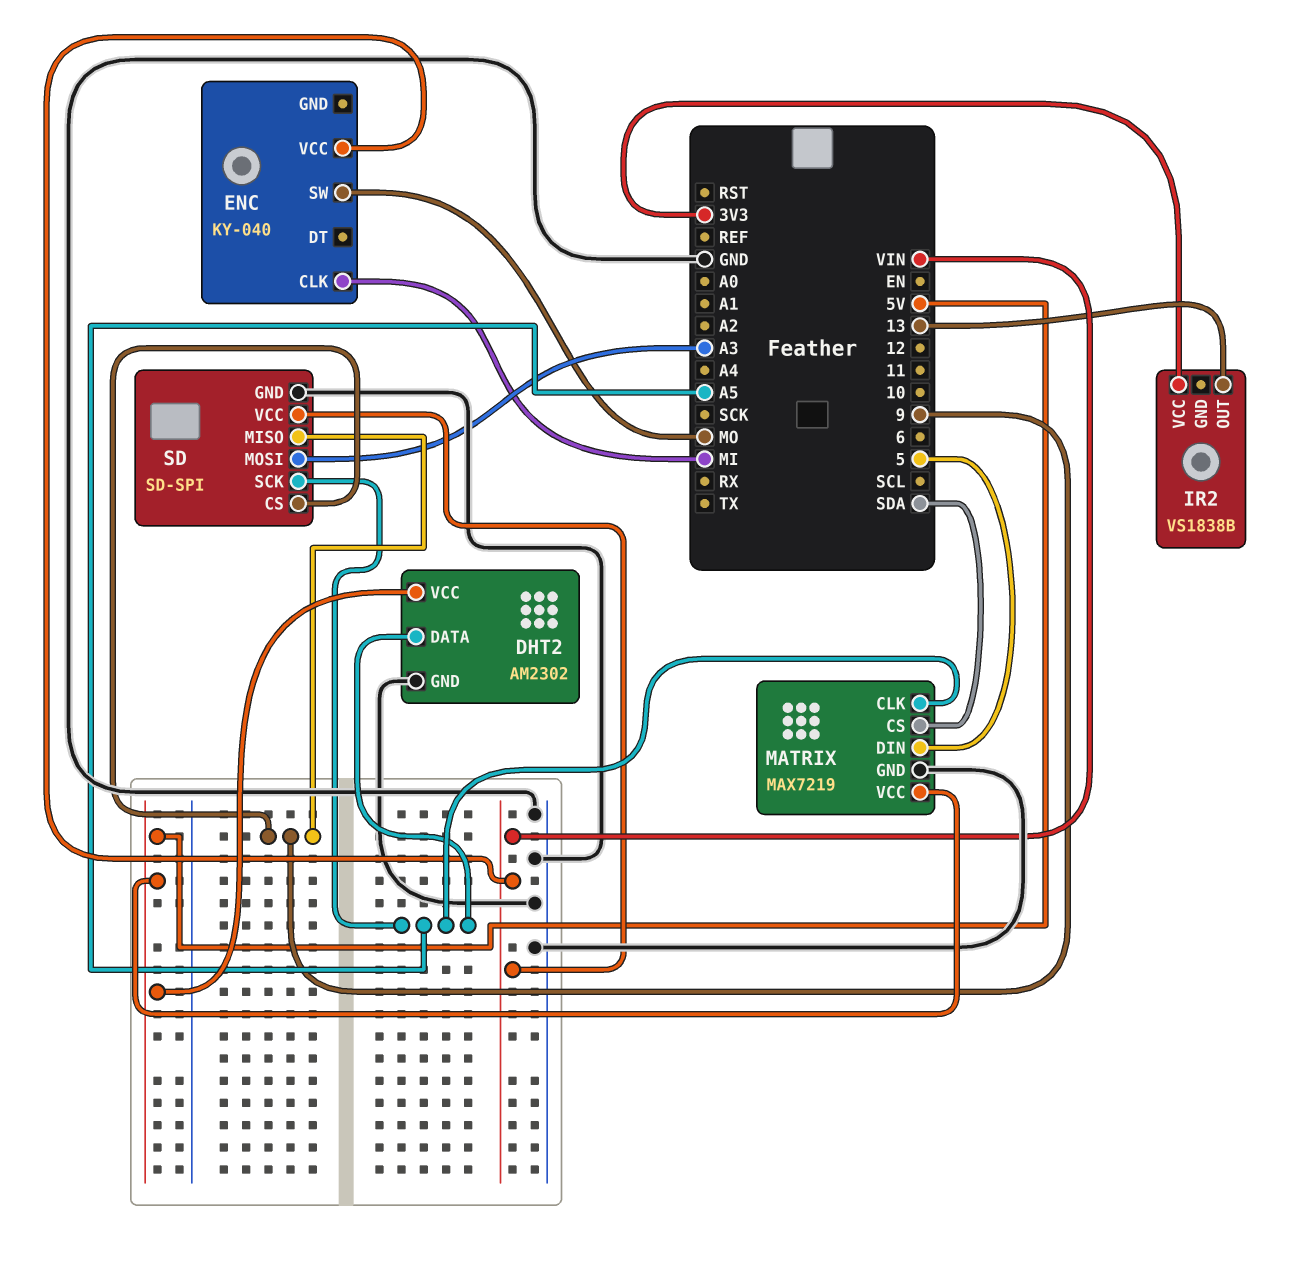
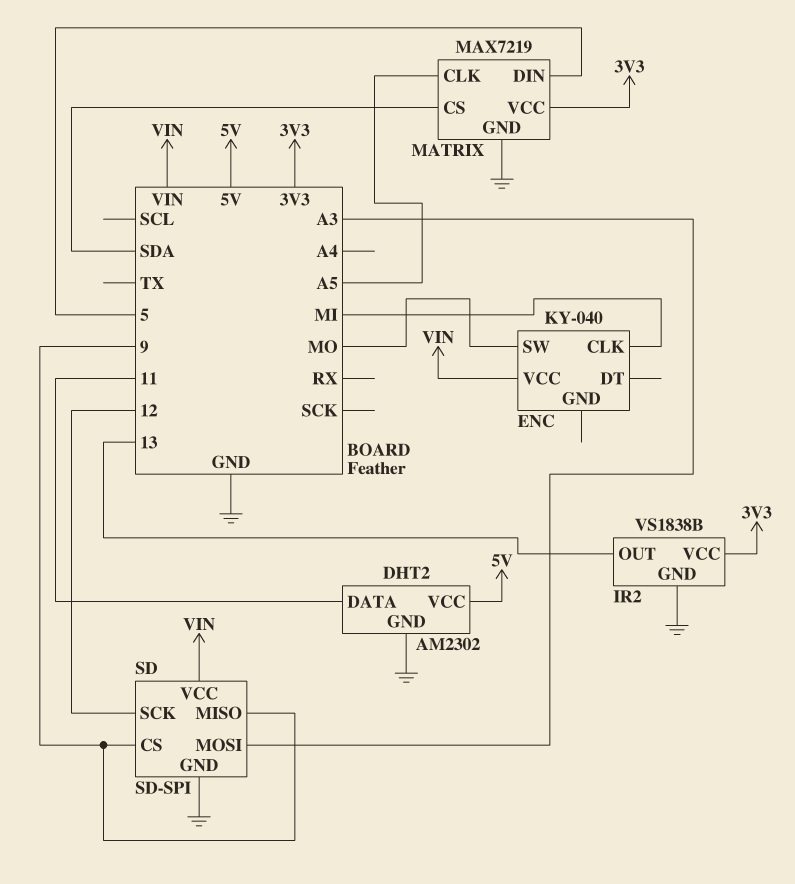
DHT2 pin DATA: A5 -> 11
IR2 pin GND: none -> GND
MATRIX pin VCC: 5V -> 3V3
SD pin SCK: A5 -> 12

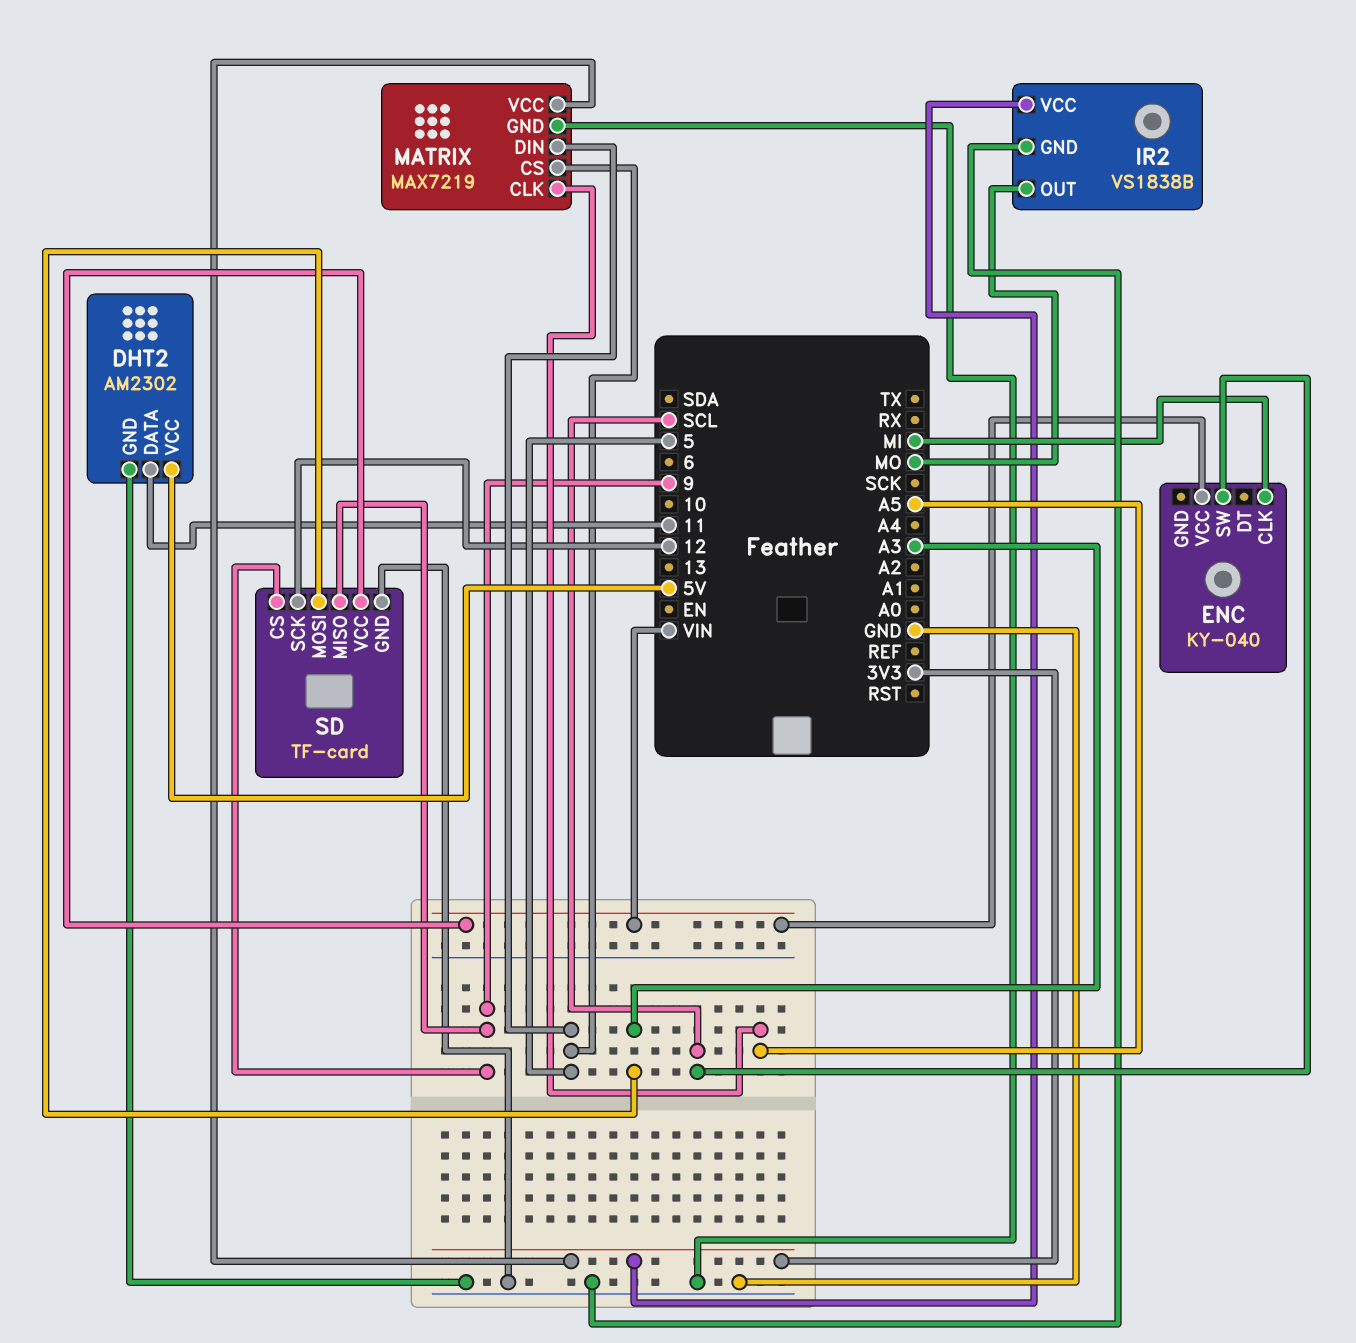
ENC pin SW: MO -> SCL
IR2 pin OUT: 13 -> MO
MATRIX pin CS: SDA -> 5
SD: SD-SPI -> TF-card

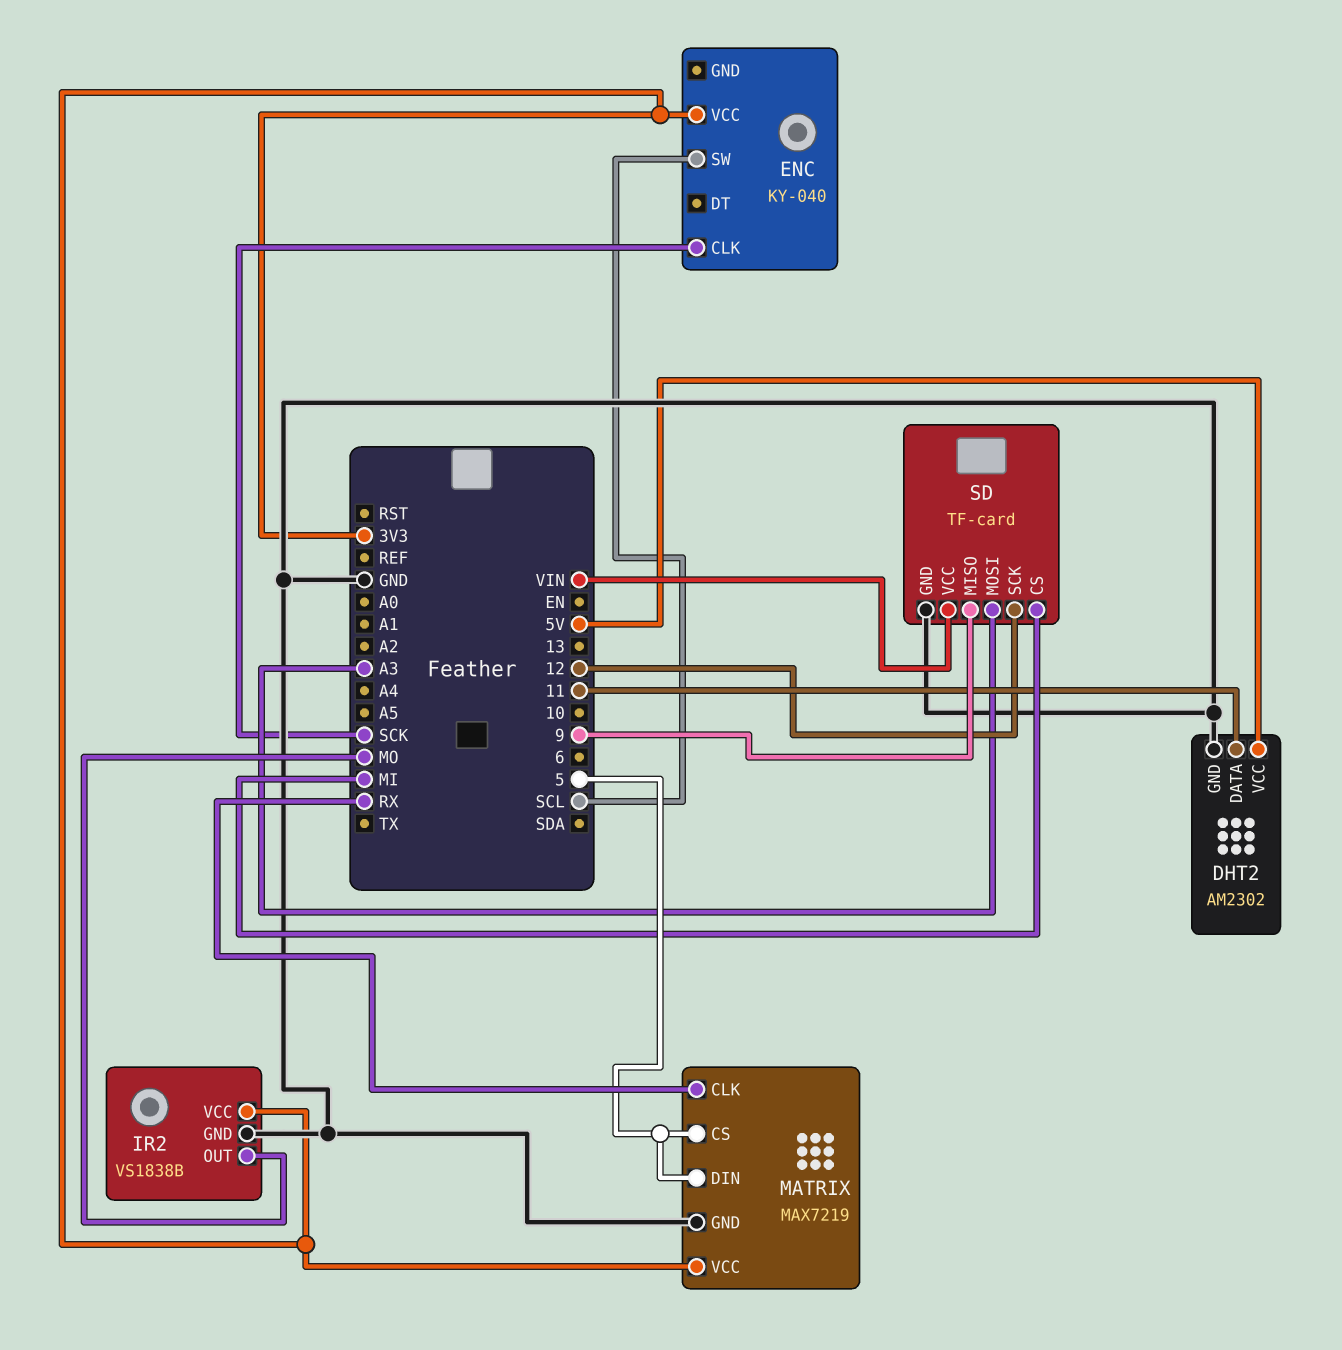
ENC pin CLK: MI -> SCK
ENC pin VCC: VIN -> 3V3
MATRIX pin CLK: A5 -> RX
SD pin CS: 9 -> MI

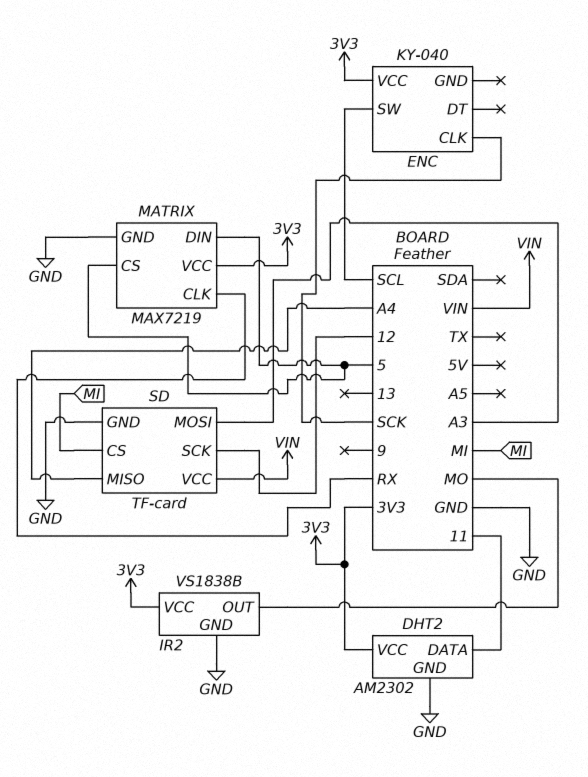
DHT2 pin VCC: 5V -> 3V3
SD pin MISO: 9 -> A4

